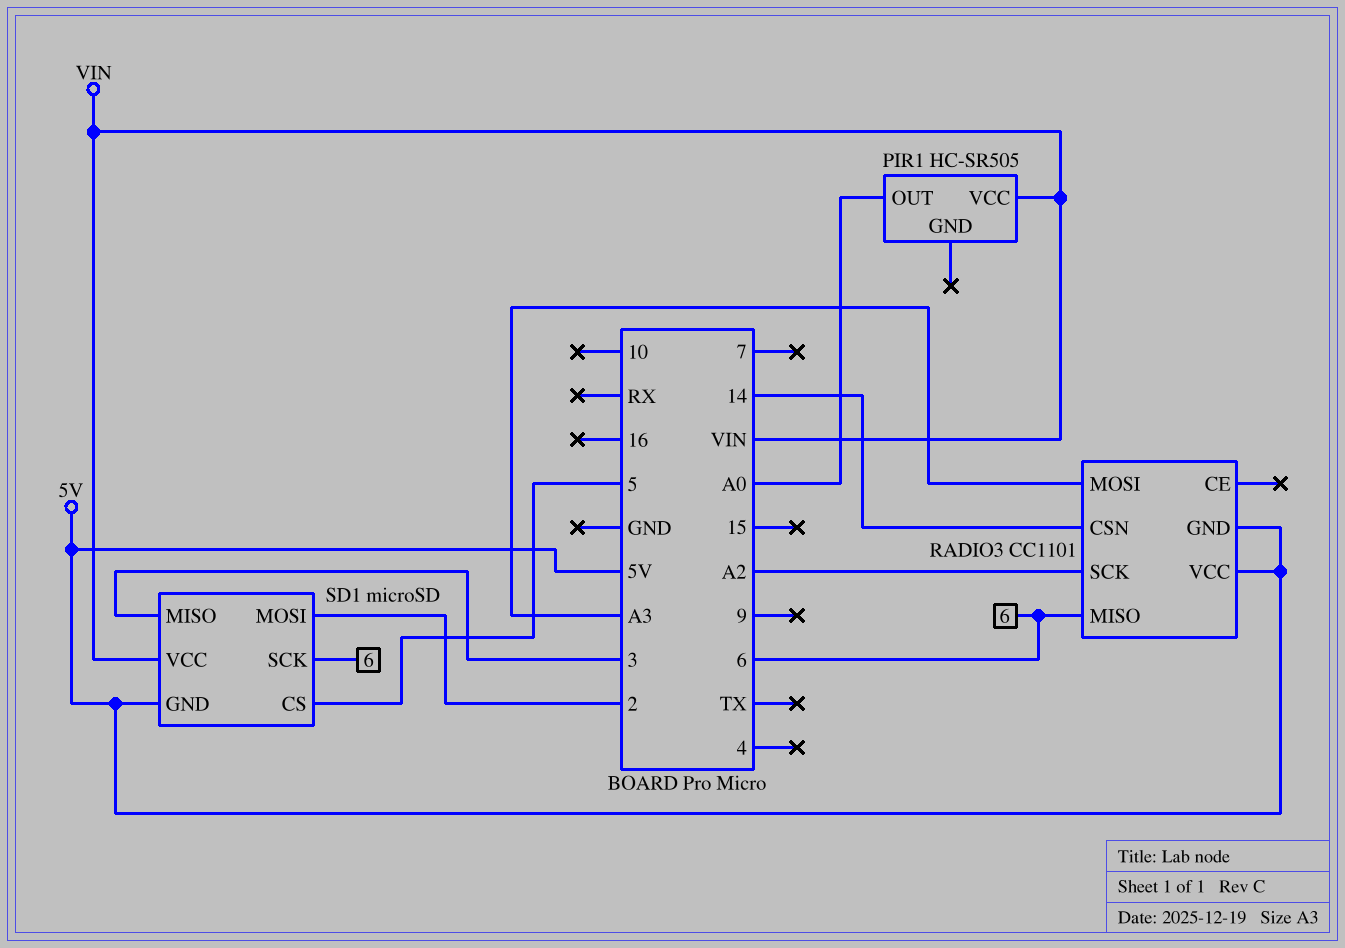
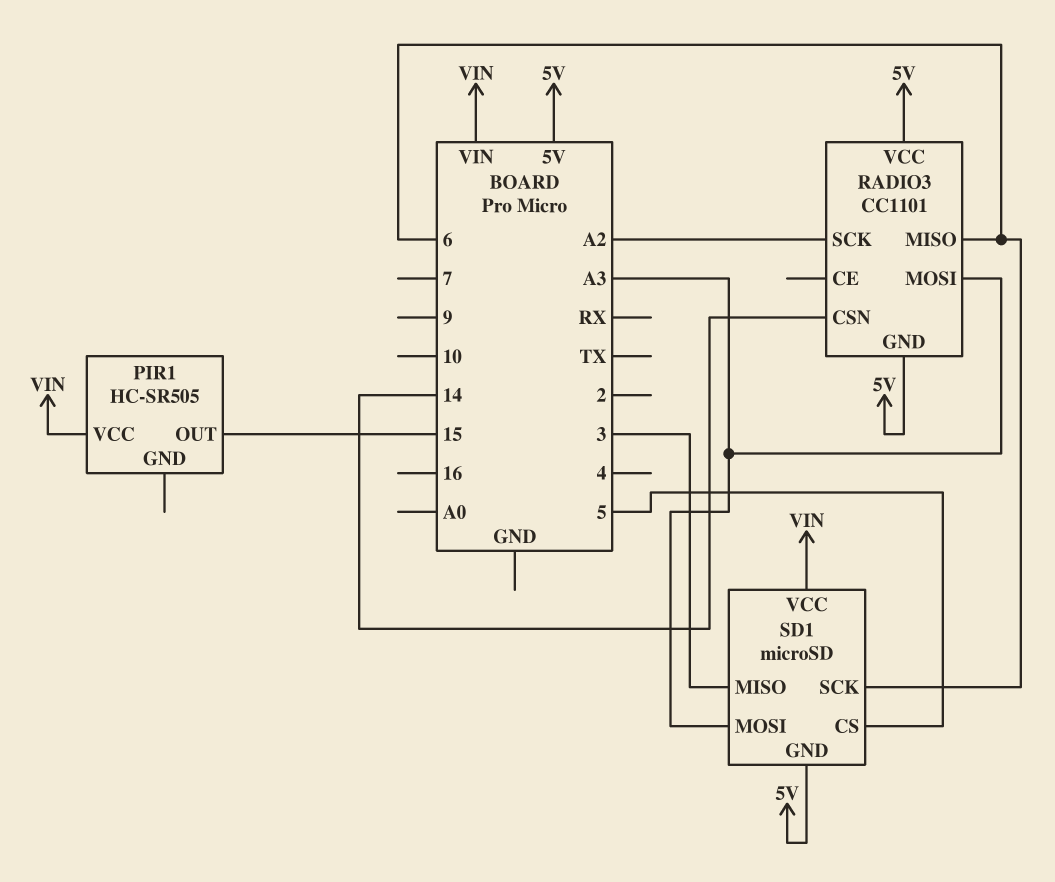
PIR1 pin OUT: A0 -> 15
SD1 pin MOSI: 2 -> A3

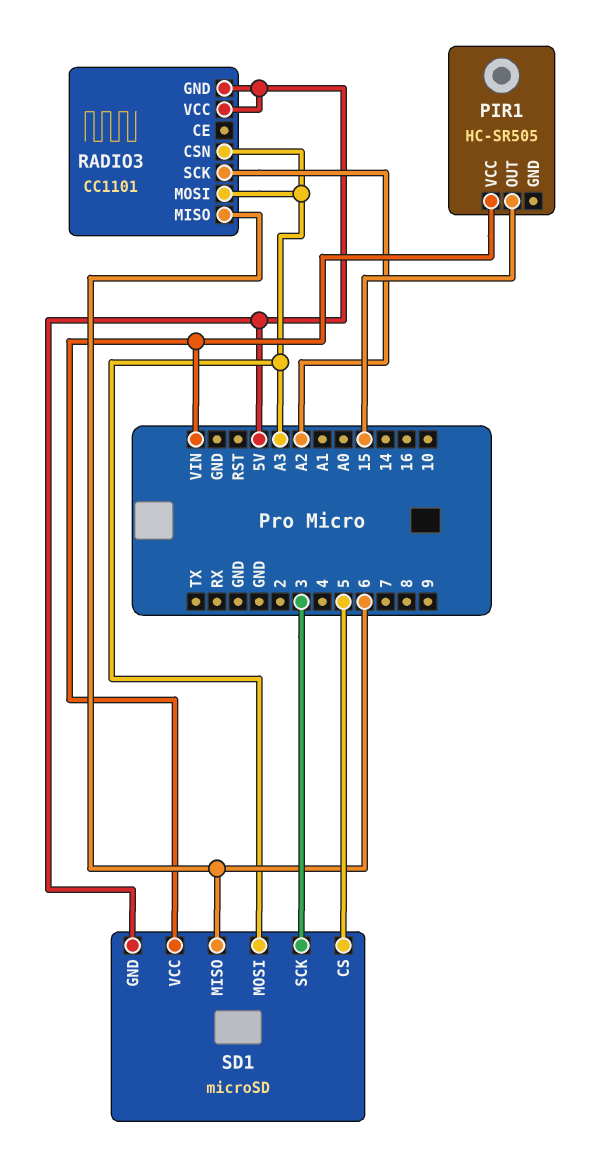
RADIO3 pin CSN: 14 -> A3
SD1 pin MISO: 3 -> 6
SD1 pin SCK: 6 -> 3

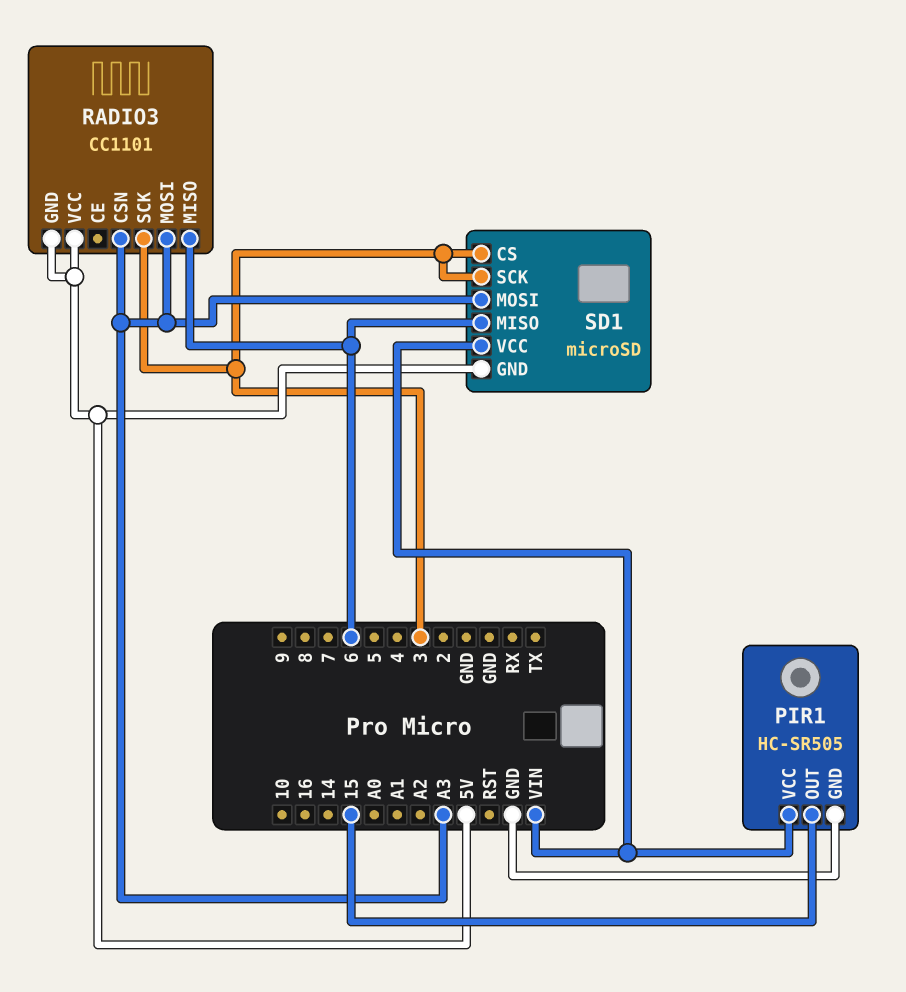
PIR1 pin GND: none -> GND
RADIO3 pin SCK: A2 -> 3
SD1 pin CS: 5 -> 3

